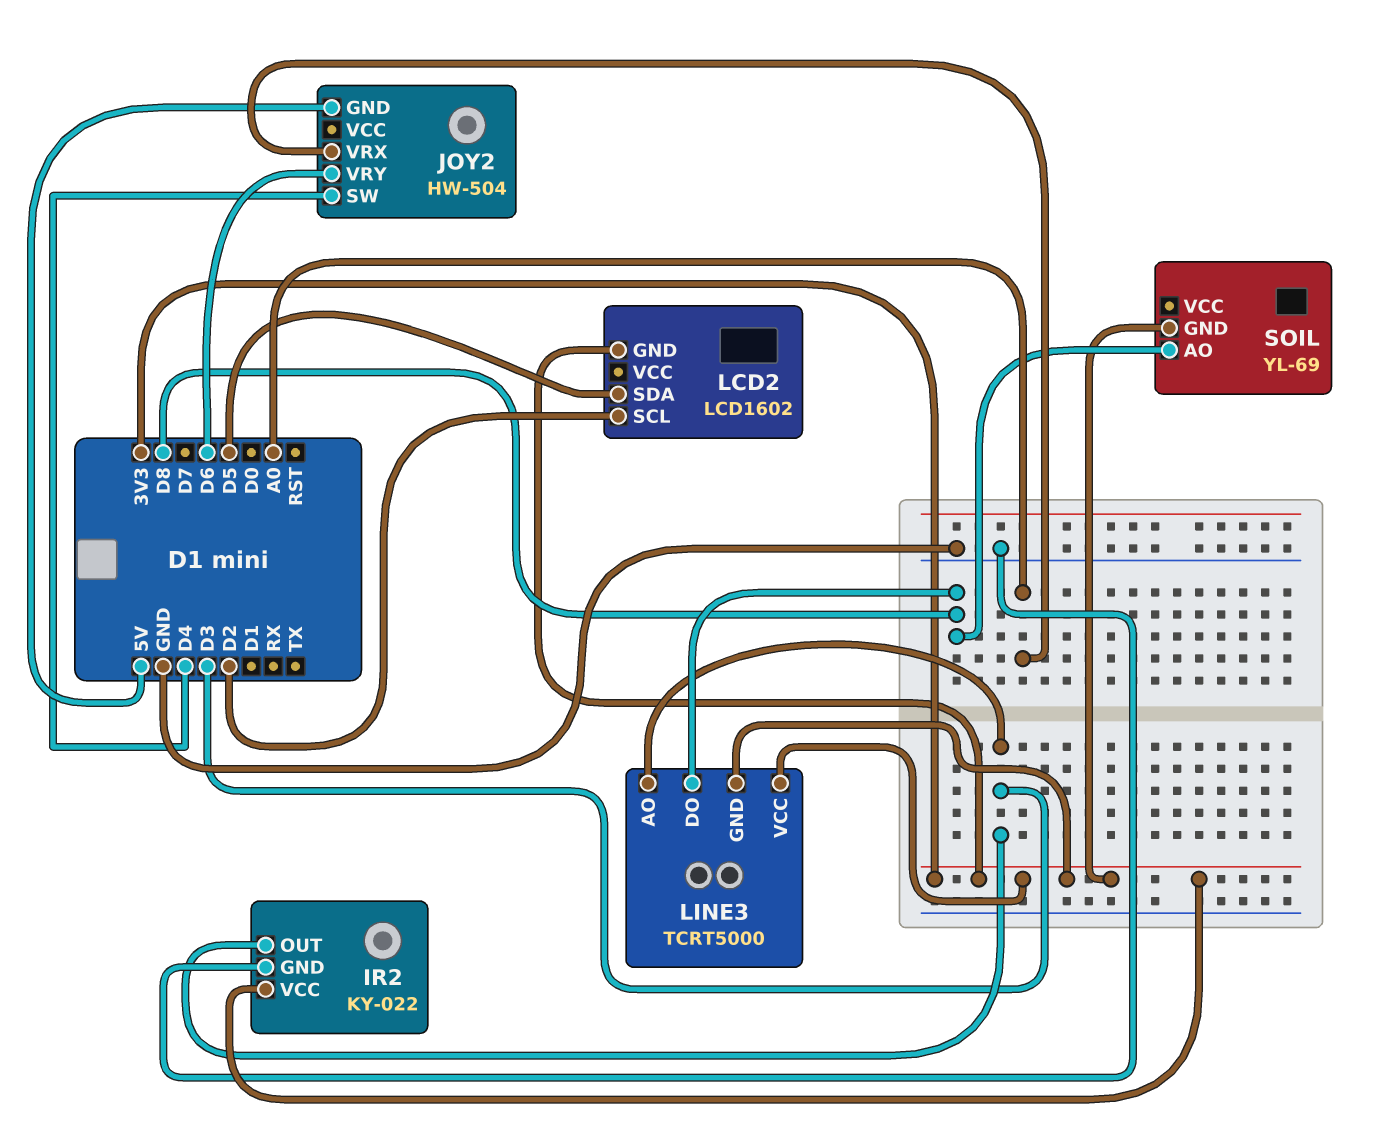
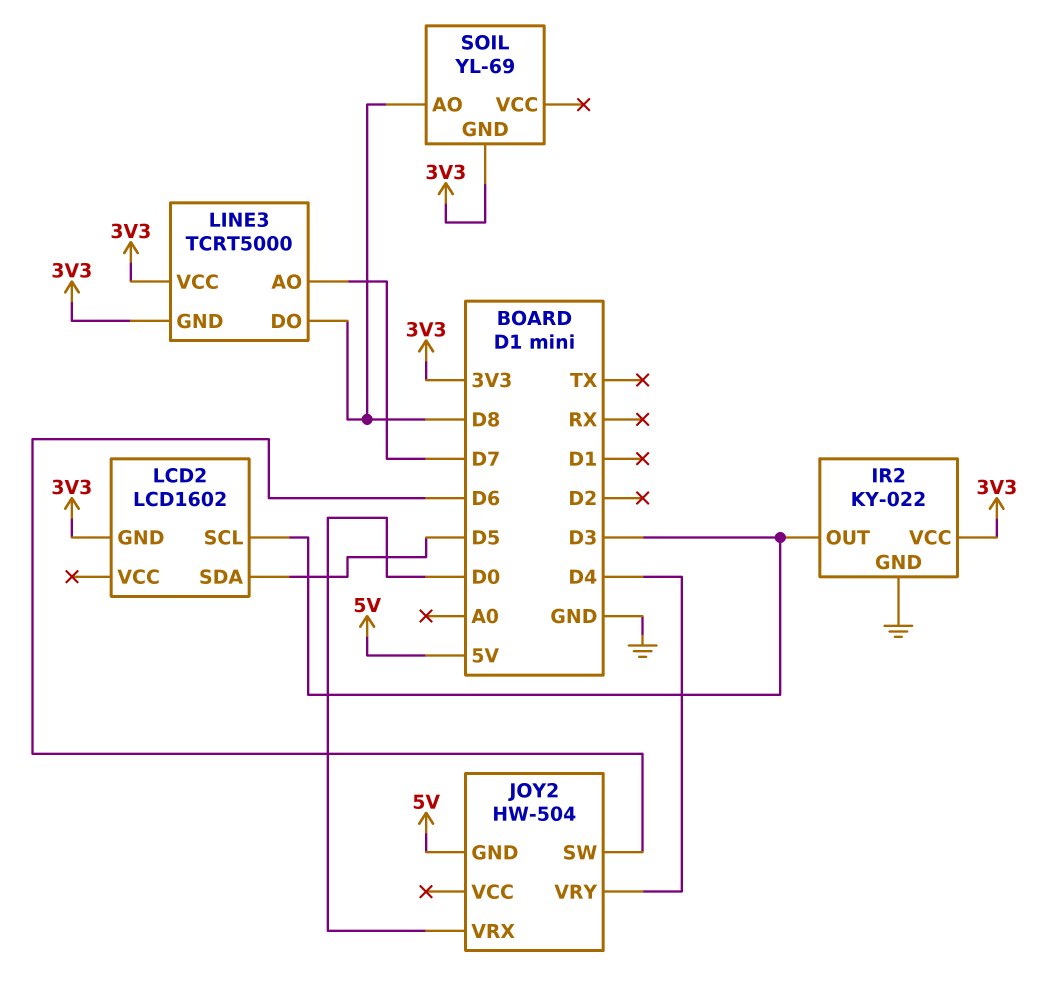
JOY2 pin SW: D4 -> D6
JOY2 pin VRX: A0 -> D0
JOY2 pin VRY: D6 -> D4
LCD2 pin SCL: D2 -> D3
LINE3 pin AO: D3 -> D7

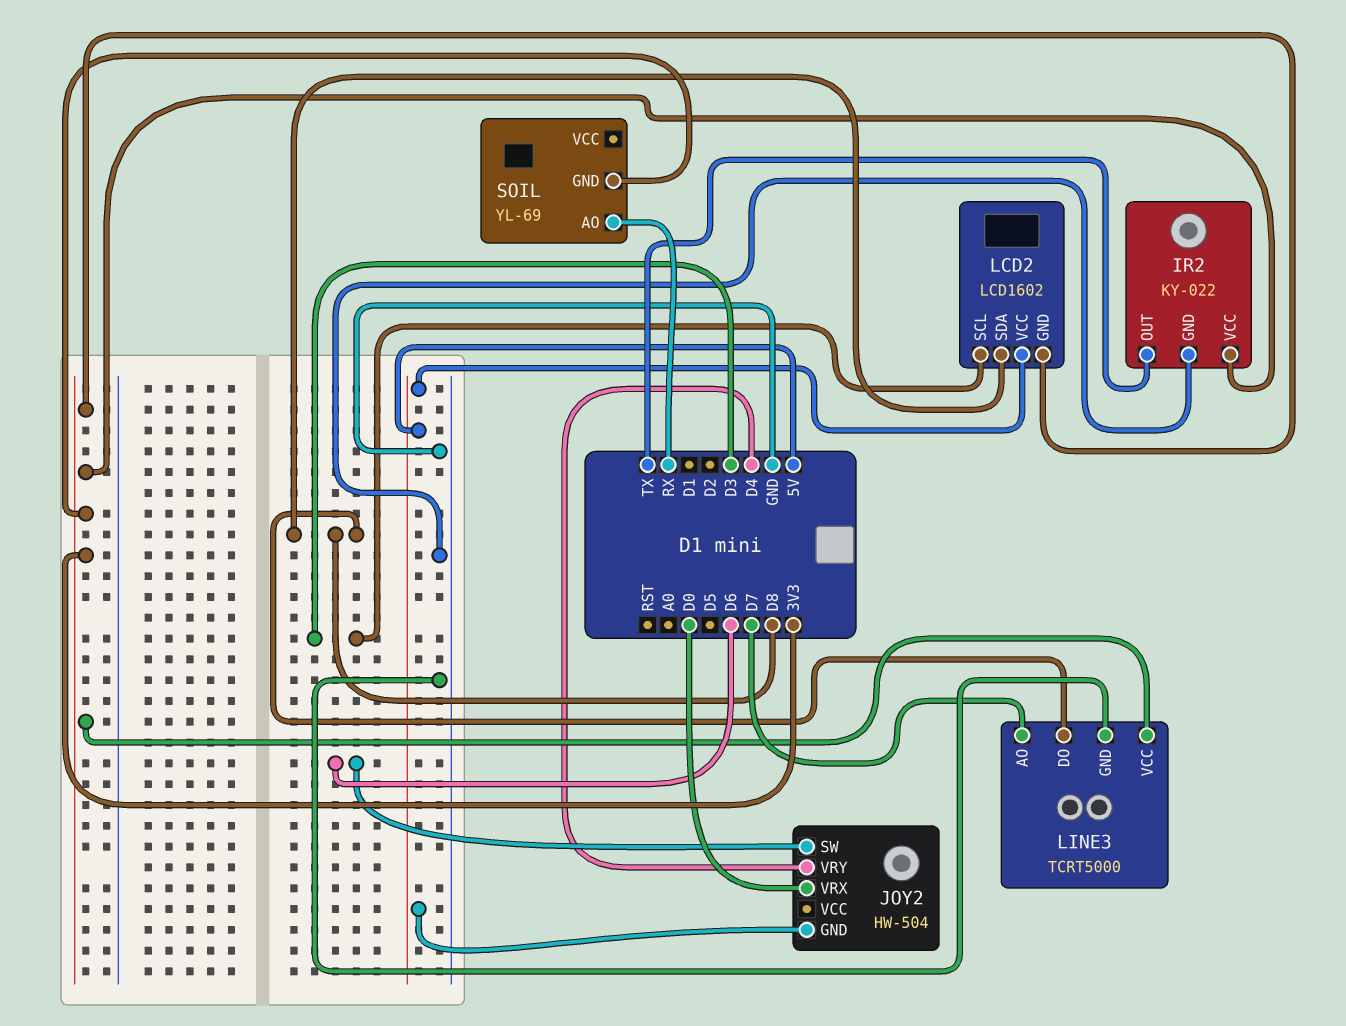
IR2 pin OUT: D3 -> TX
LCD2 pin SDA: D5 -> D8
LCD2 pin VCC: none -> 5V
LINE3 pin GND: 3V3 -> GND
SOIL pin AO: D8 -> RX

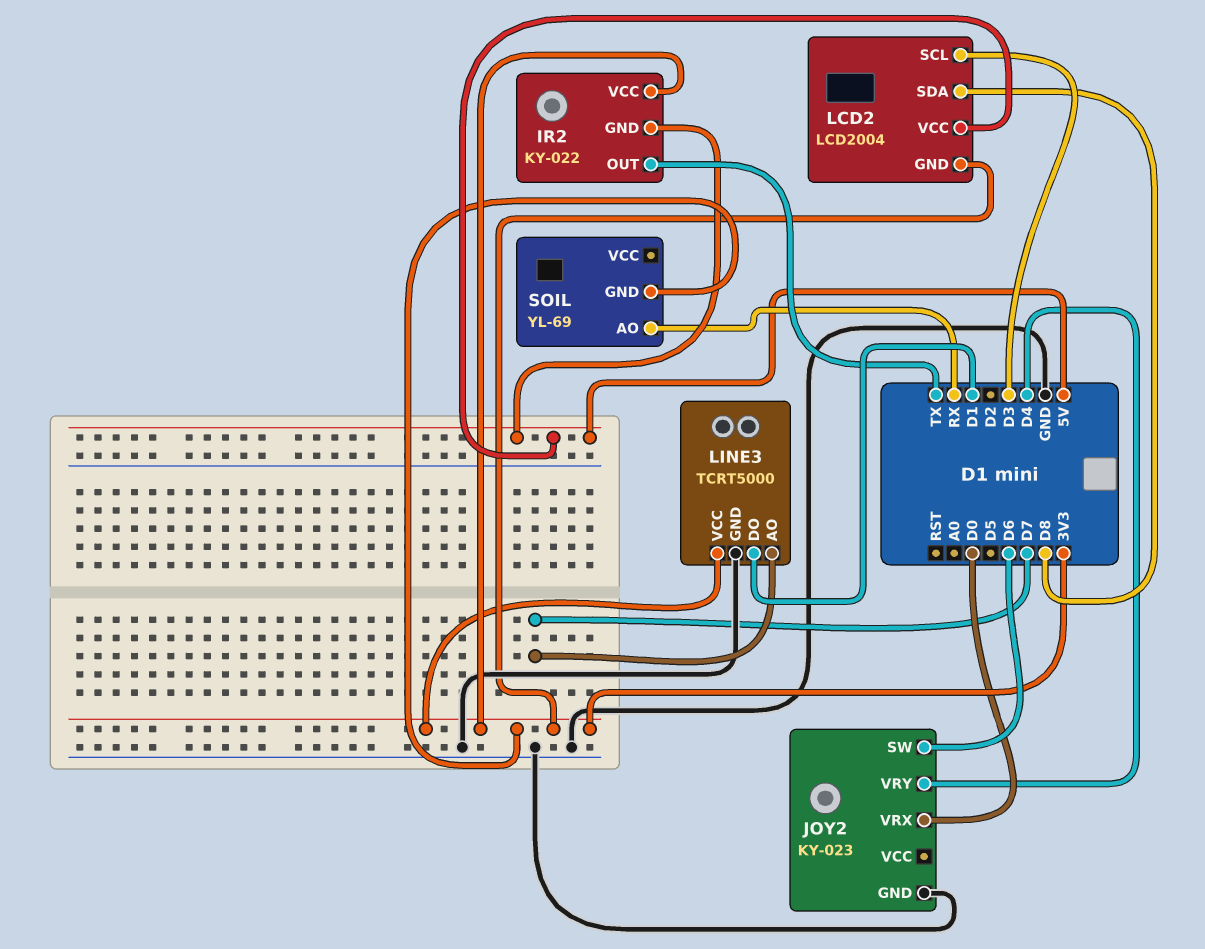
IR2 pin GND: GND -> 5V
JOY2: HW-504 -> KY-023
JOY2 pin GND: 5V -> GND
LCD2: LCD1602 -> LCD2004
LINE3 pin DO: D8 -> D1

